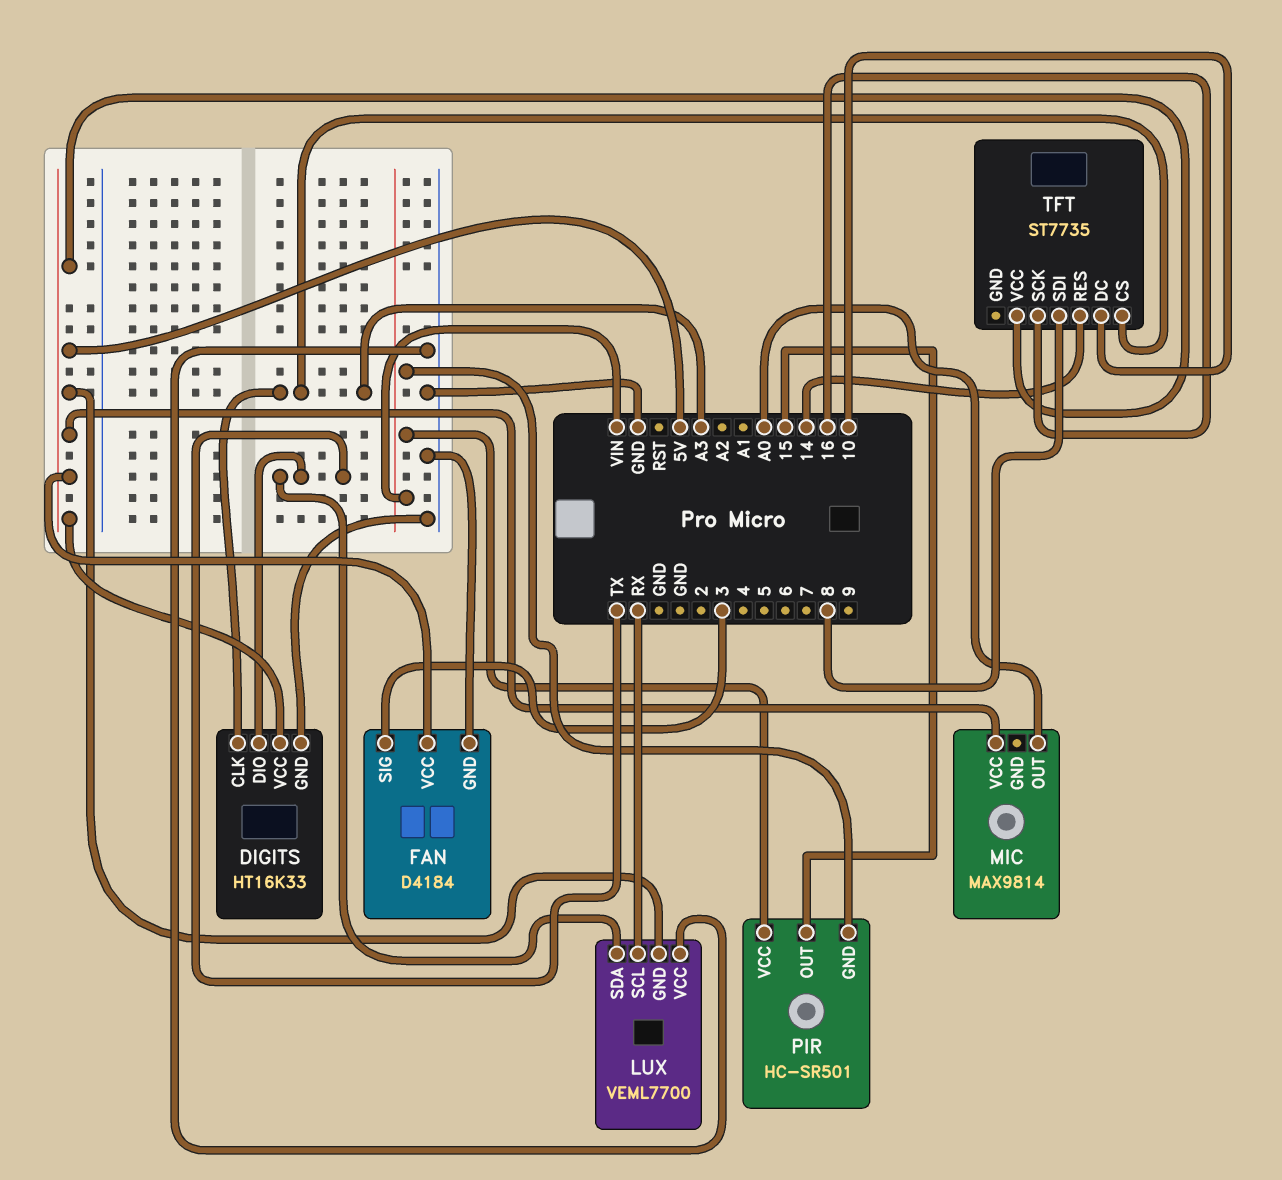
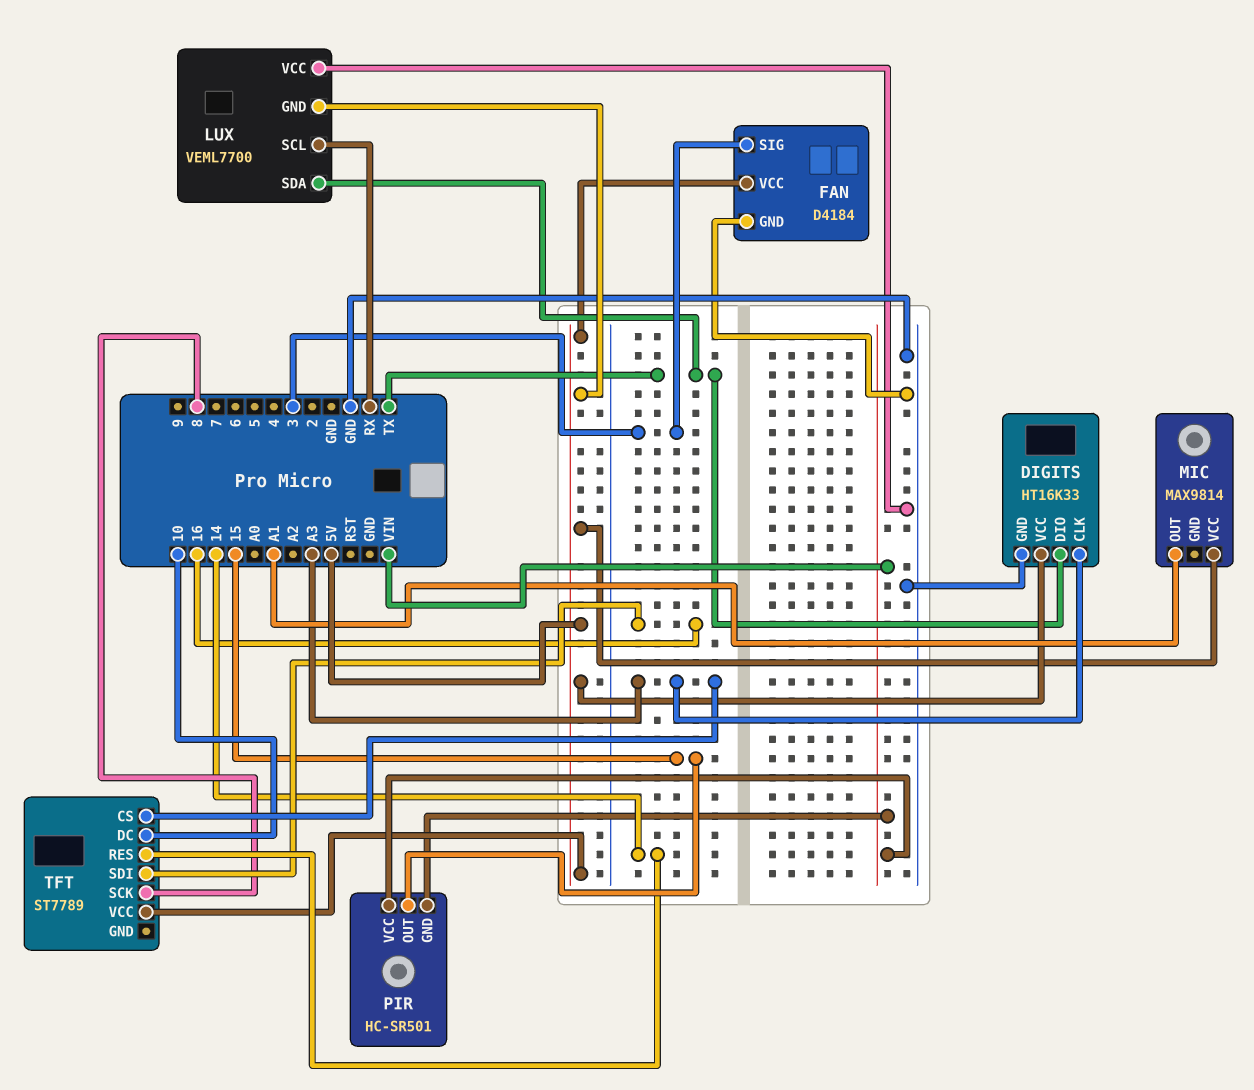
MIC pin OUT: A0 -> A1
TFT: ST7735 -> ST7789
TFT pin SCK: 16 -> 8
TFT pin SDI: 8 -> 16

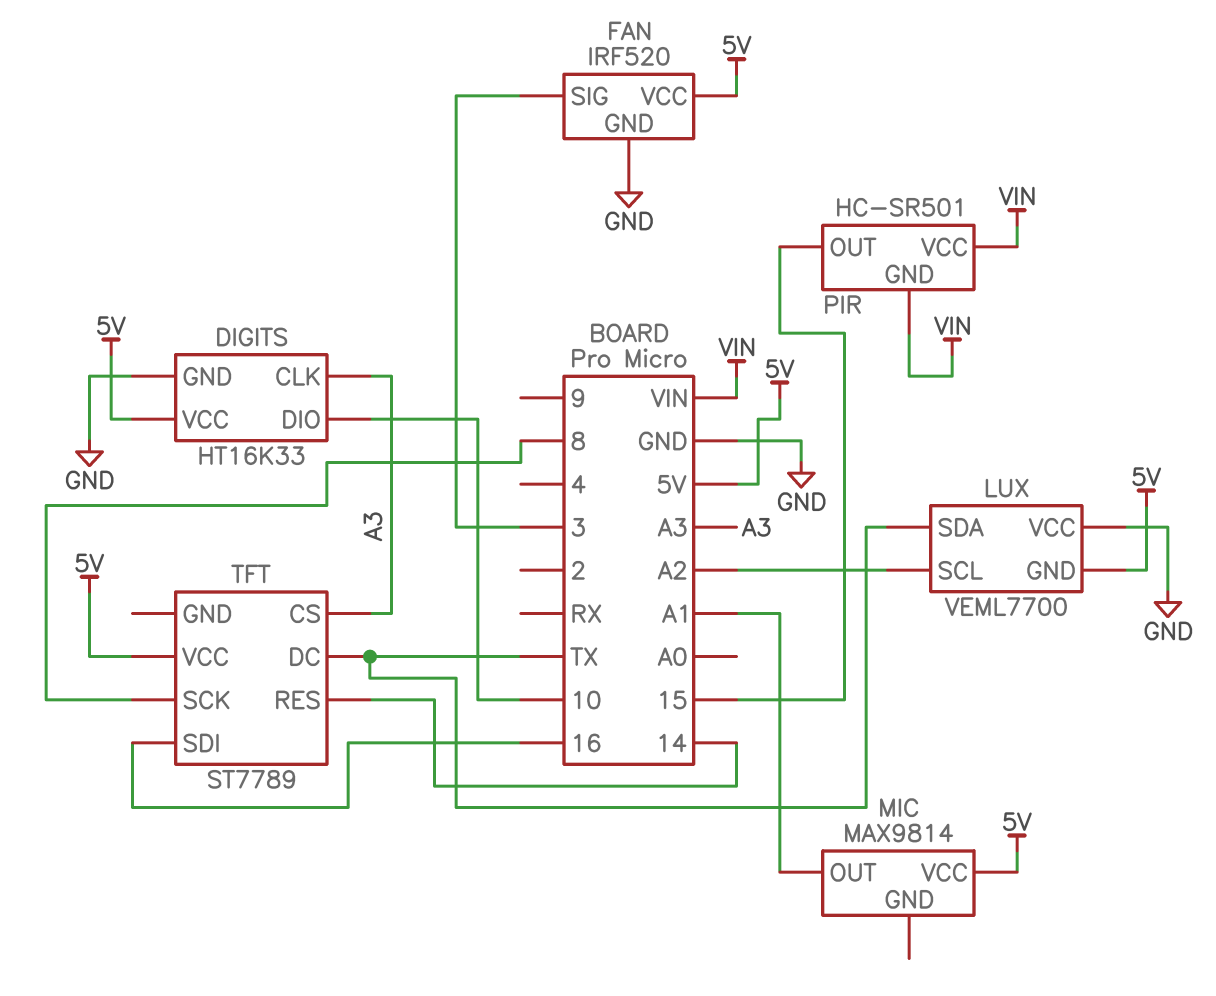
DIGITS pin DIO: TX -> 10
FAN: D4184 -> IRF520
LUX pin SCL: RX -> A2
TFT pin DC: 10 -> TX

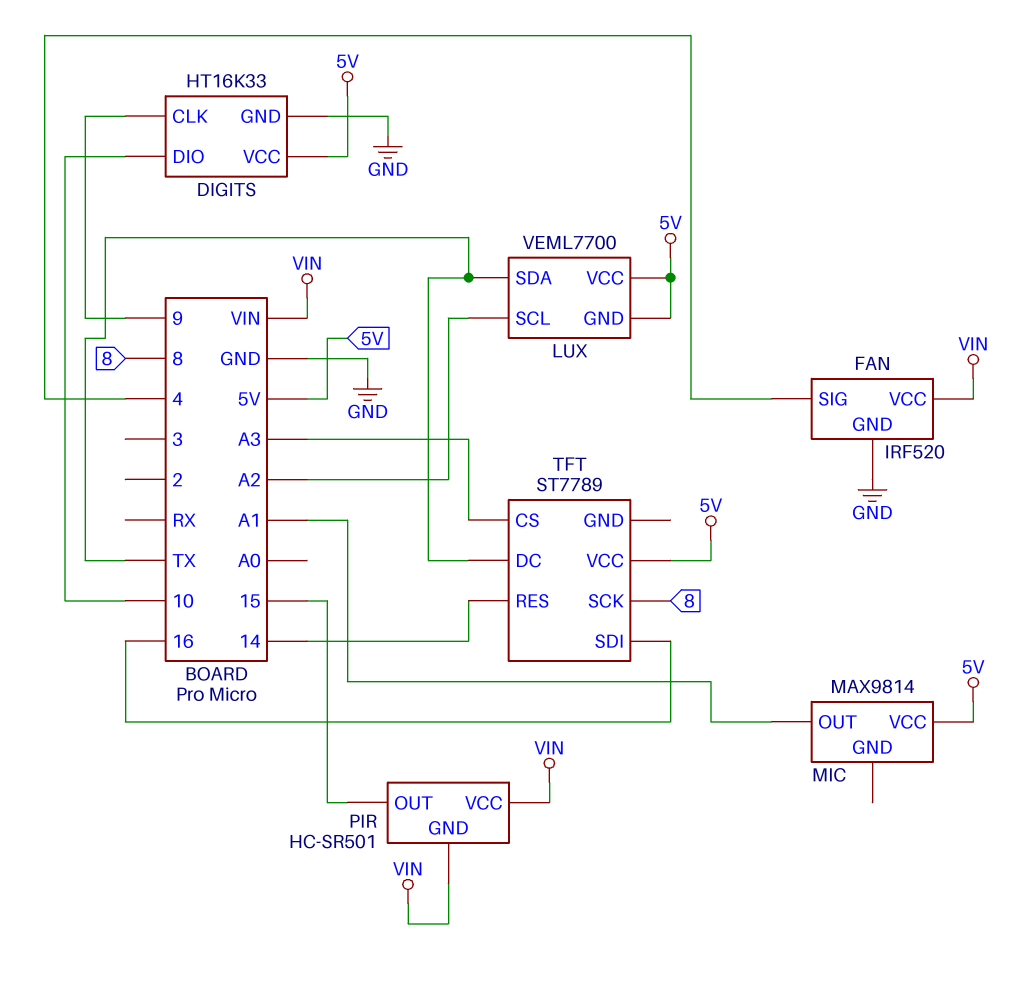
DIGITS pin CLK: A3 -> 9
FAN pin SIG: 3 -> 4
FAN pin VCC: 5V -> VIN
LUX pin VCC: GND -> 5V

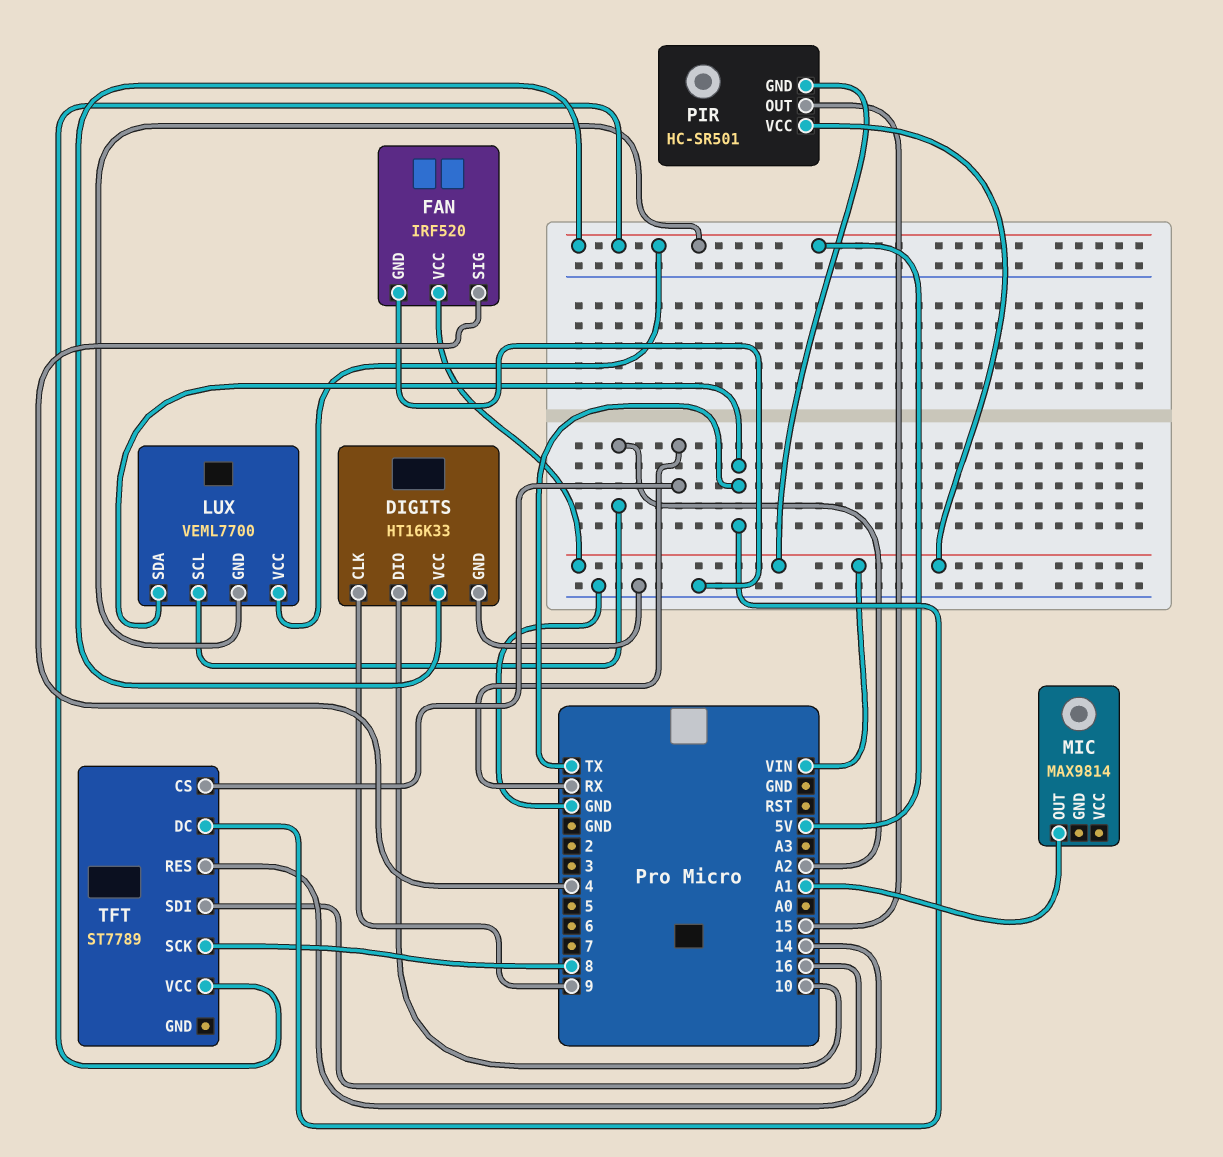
MIC pin VCC: 5V -> none
TFT pin CS: A3 -> RX

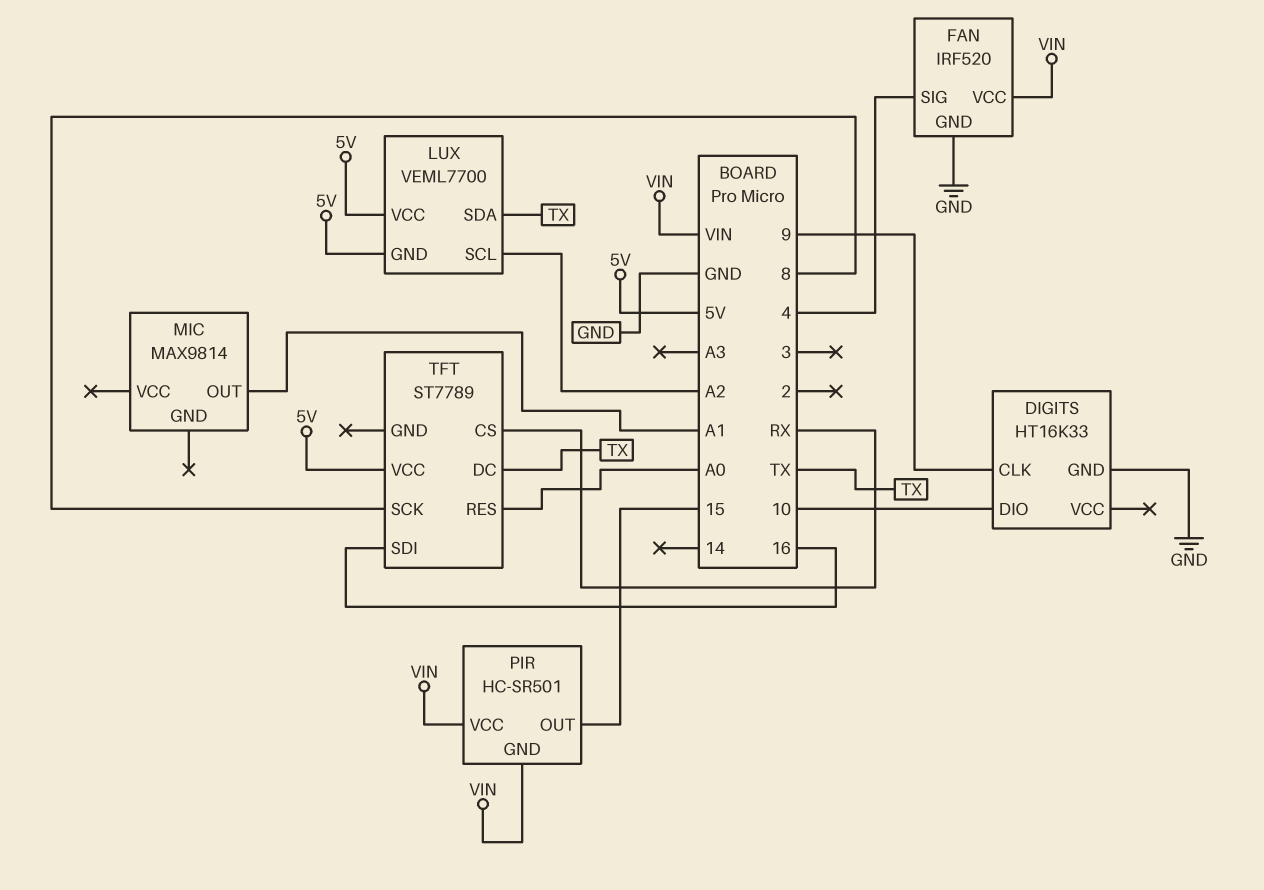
DIGITS pin VCC: 5V -> none
TFT pin RES: 14 -> A0

